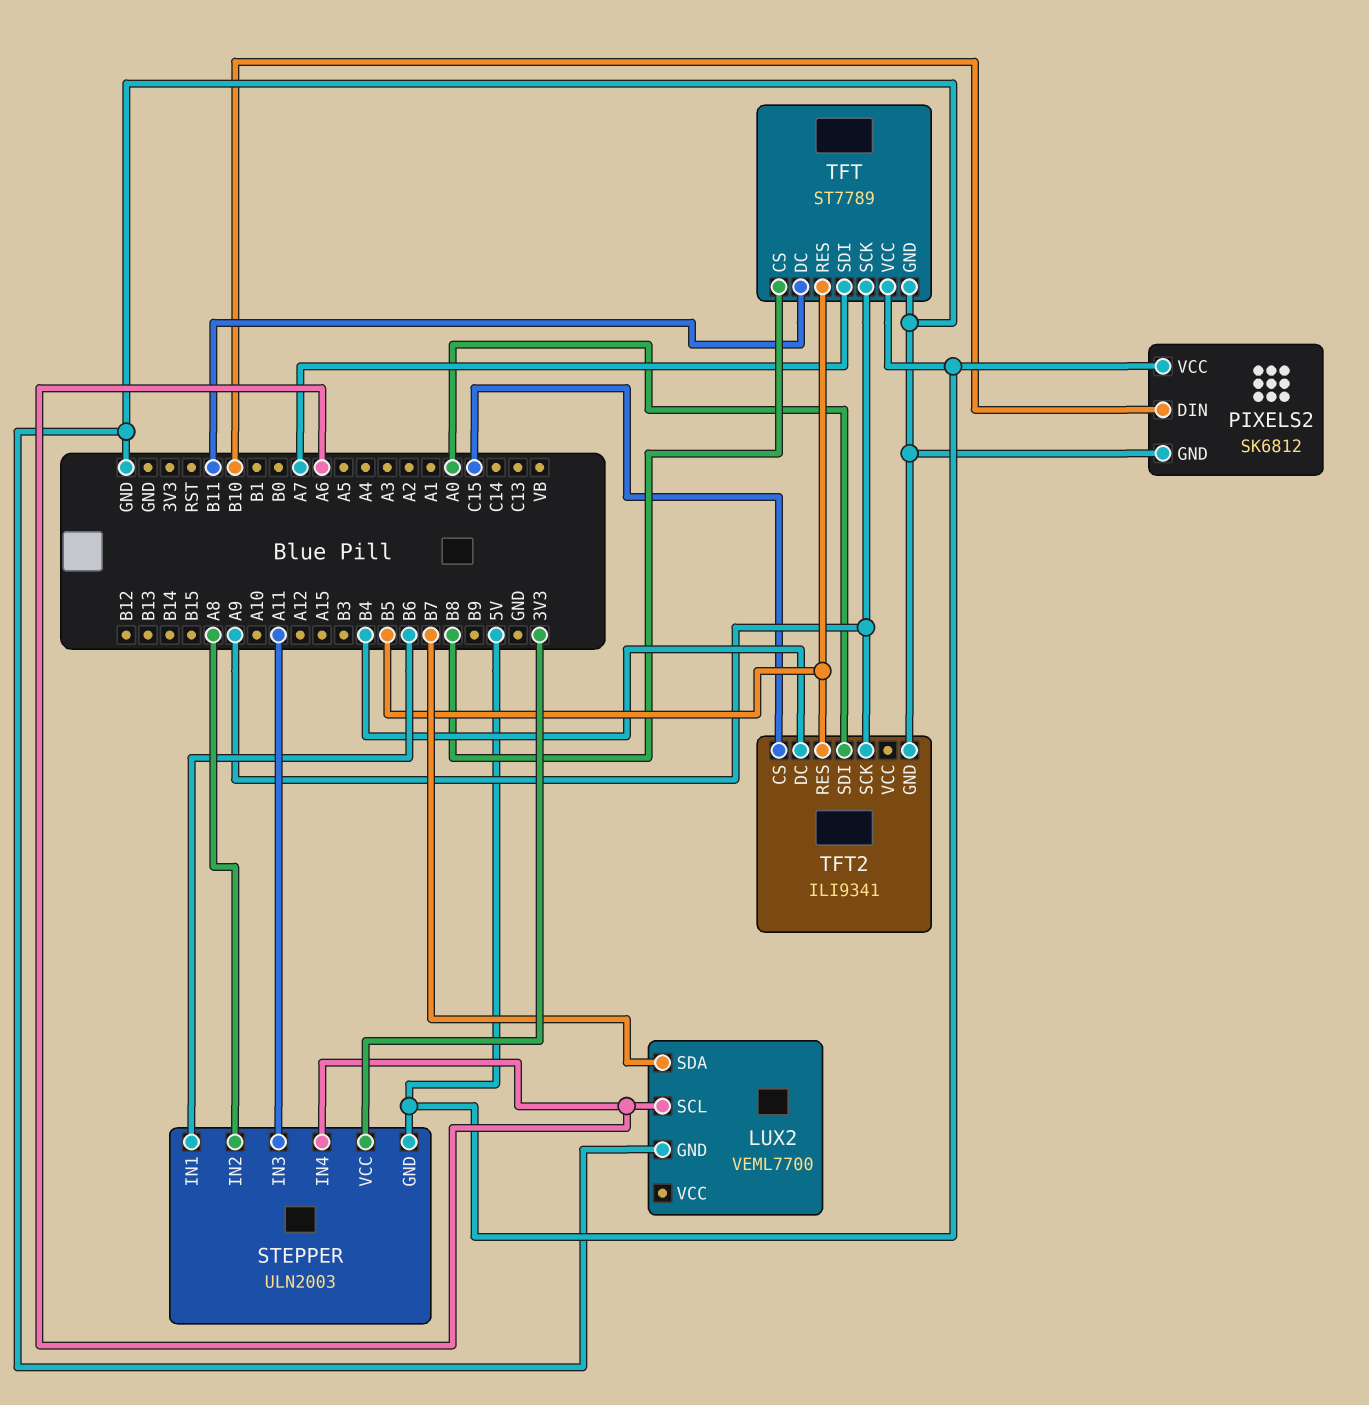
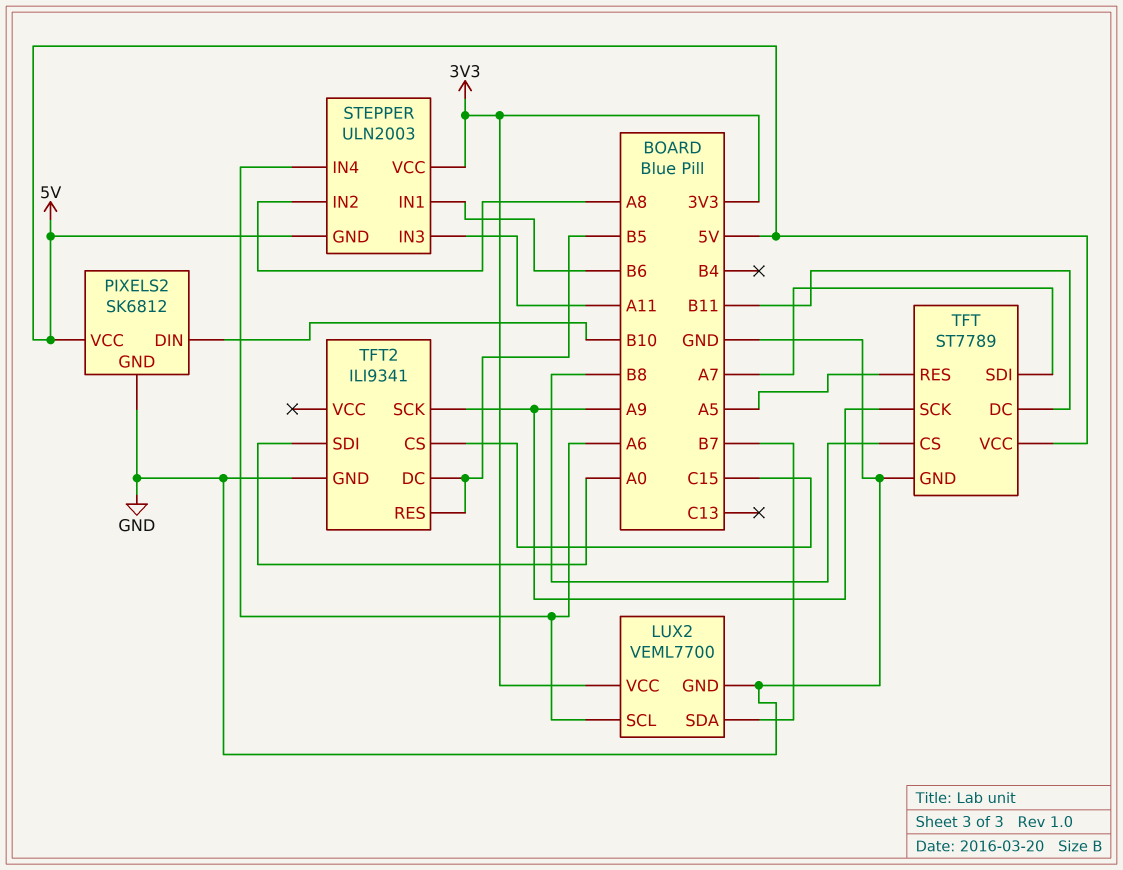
LUX2 pin VCC: none -> 3V3
TFT pin RES: B5 -> A5
TFT2 pin DC: B4 -> B5

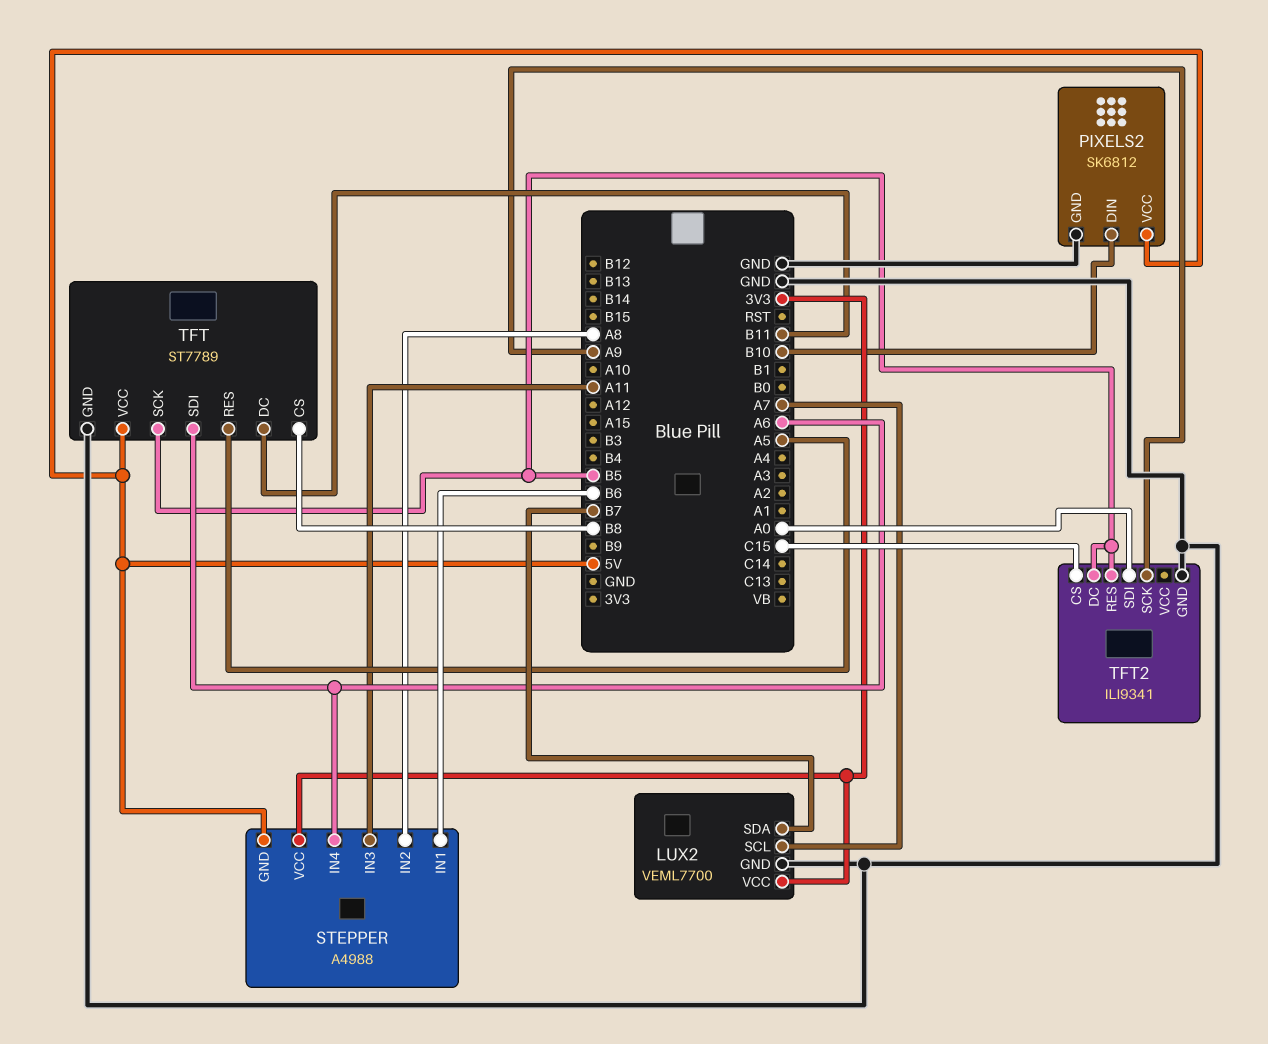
LUX2 pin SCL: A6 -> A7
STEPPER: ULN2003 -> A4988
TFT pin SCK: A9 -> B5
TFT pin SDI: A7 -> A6

